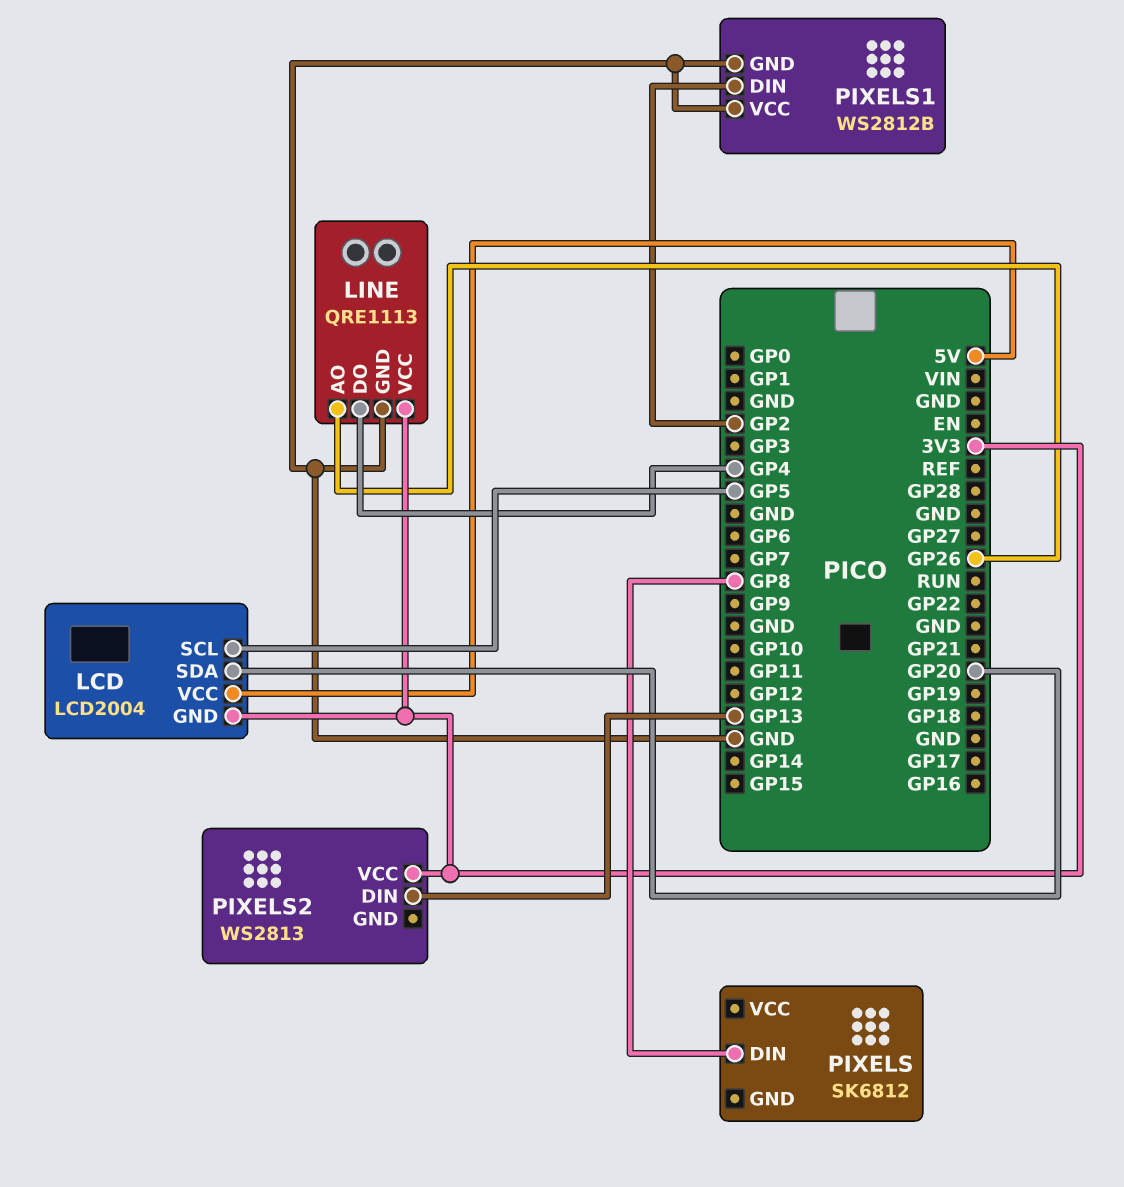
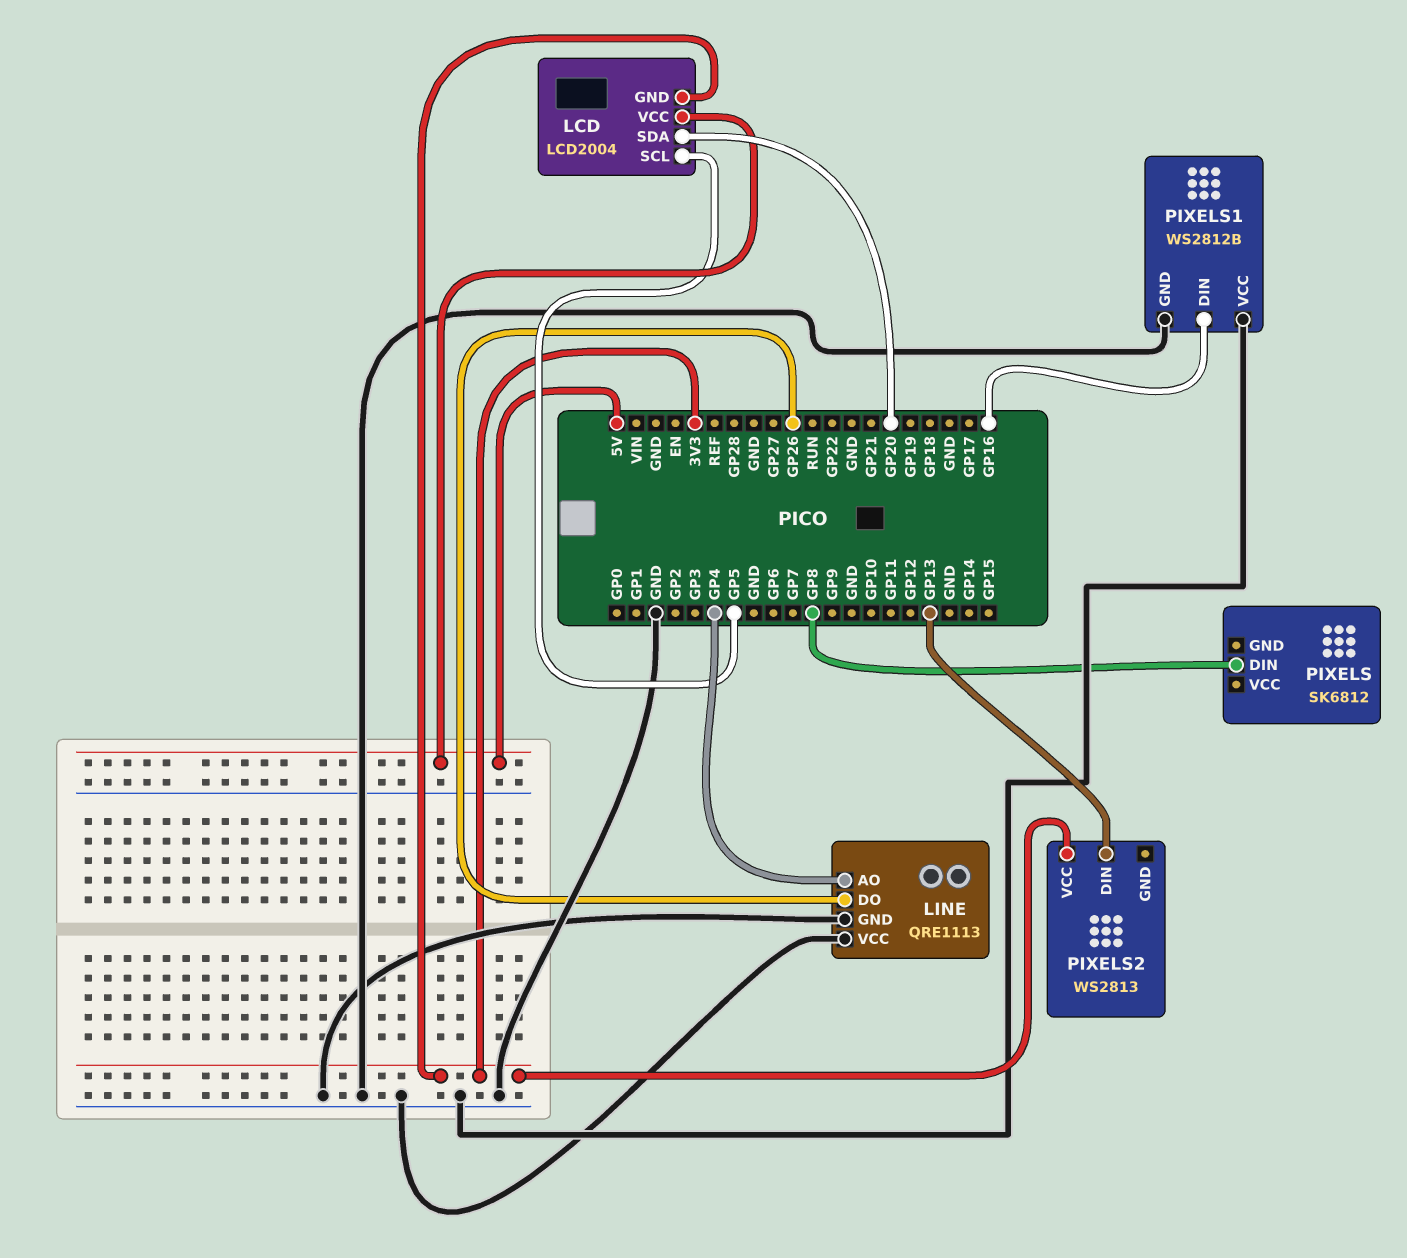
LINE pin AO: GP26 -> GP4
LINE pin DO: GP4 -> GP26
LINE pin VCC: 3V3 -> GND
PIXELS1 pin DIN: GP2 -> GP16

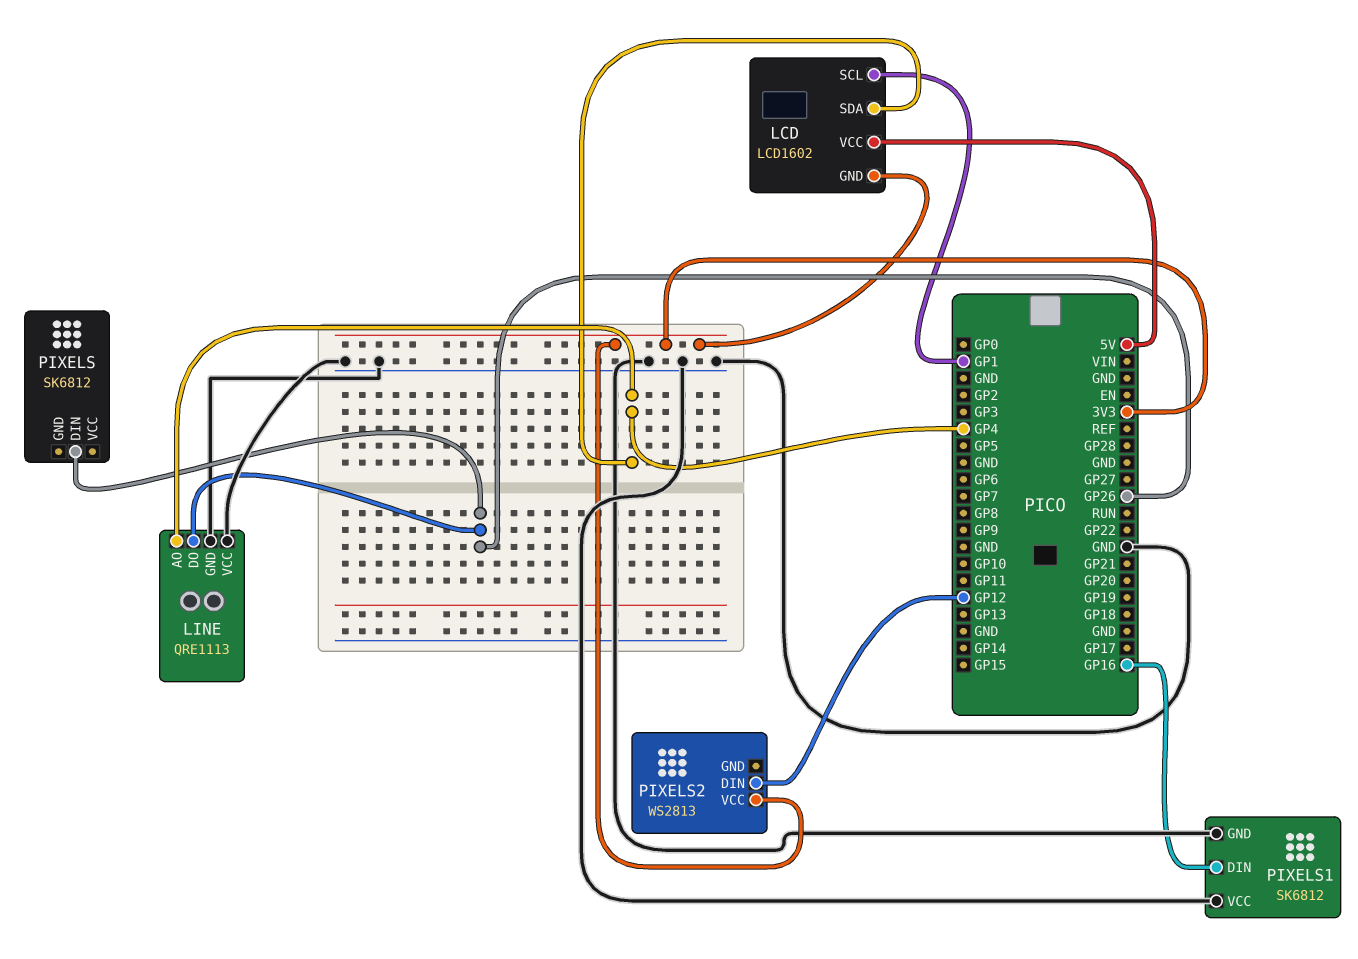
LCD: LCD2004 -> LCD1602
LCD pin SCL: GP5 -> GP1
LCD pin SDA: GP20 -> GP4
PIXELS pin DIN: GP8 -> GP26
PIXELS1: WS2812B -> SK6812
PIXELS2 pin DIN: GP13 -> GP12

